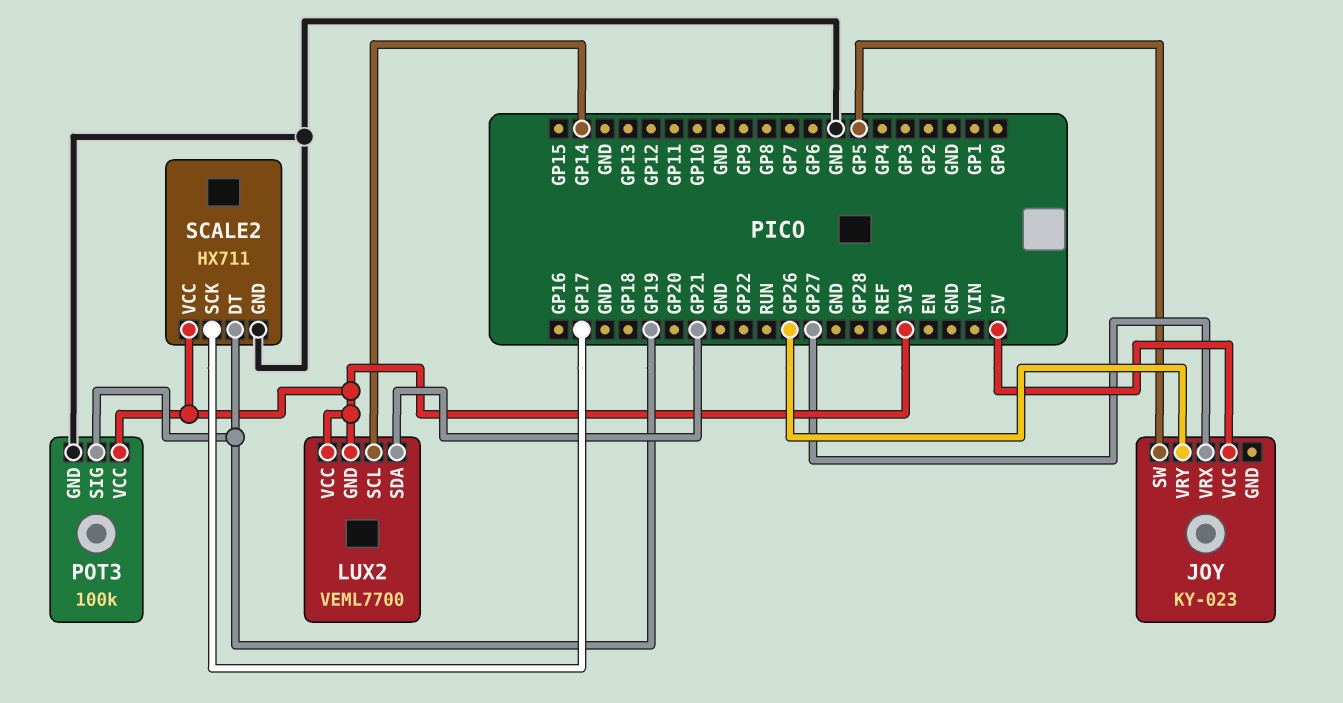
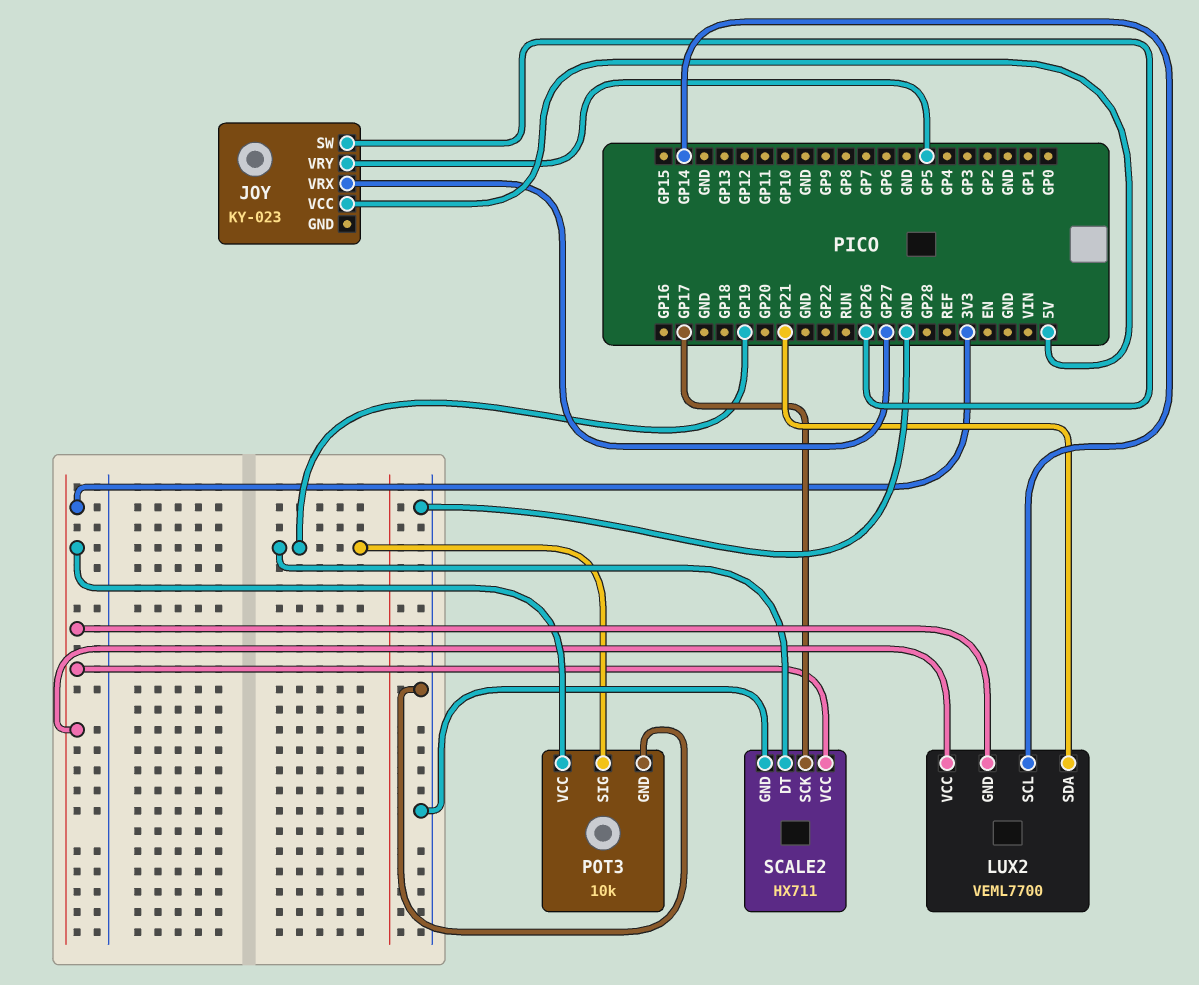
JOY pin SW: GP5 -> GP26
JOY pin VRY: GP26 -> GP5
POT3: 100k -> 10k

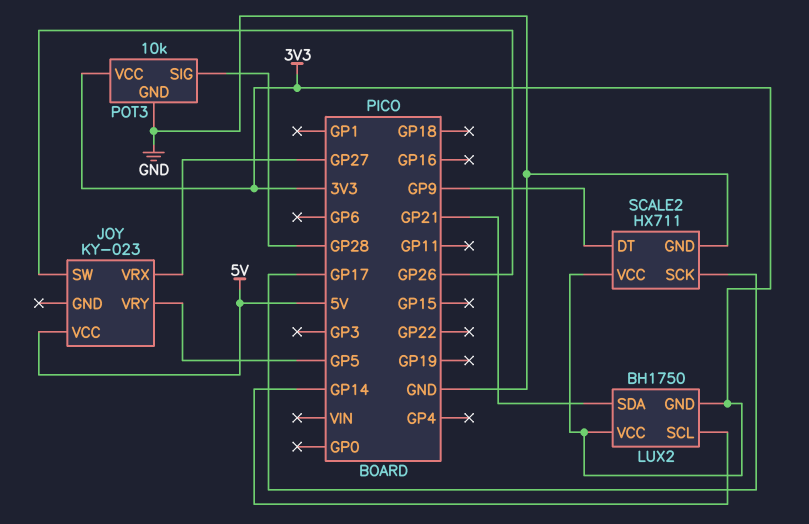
LUX2: VEML7700 -> BH1750
POT3 pin SIG: GP19 -> GP28
SCALE2 pin DT: GP19 -> GP9

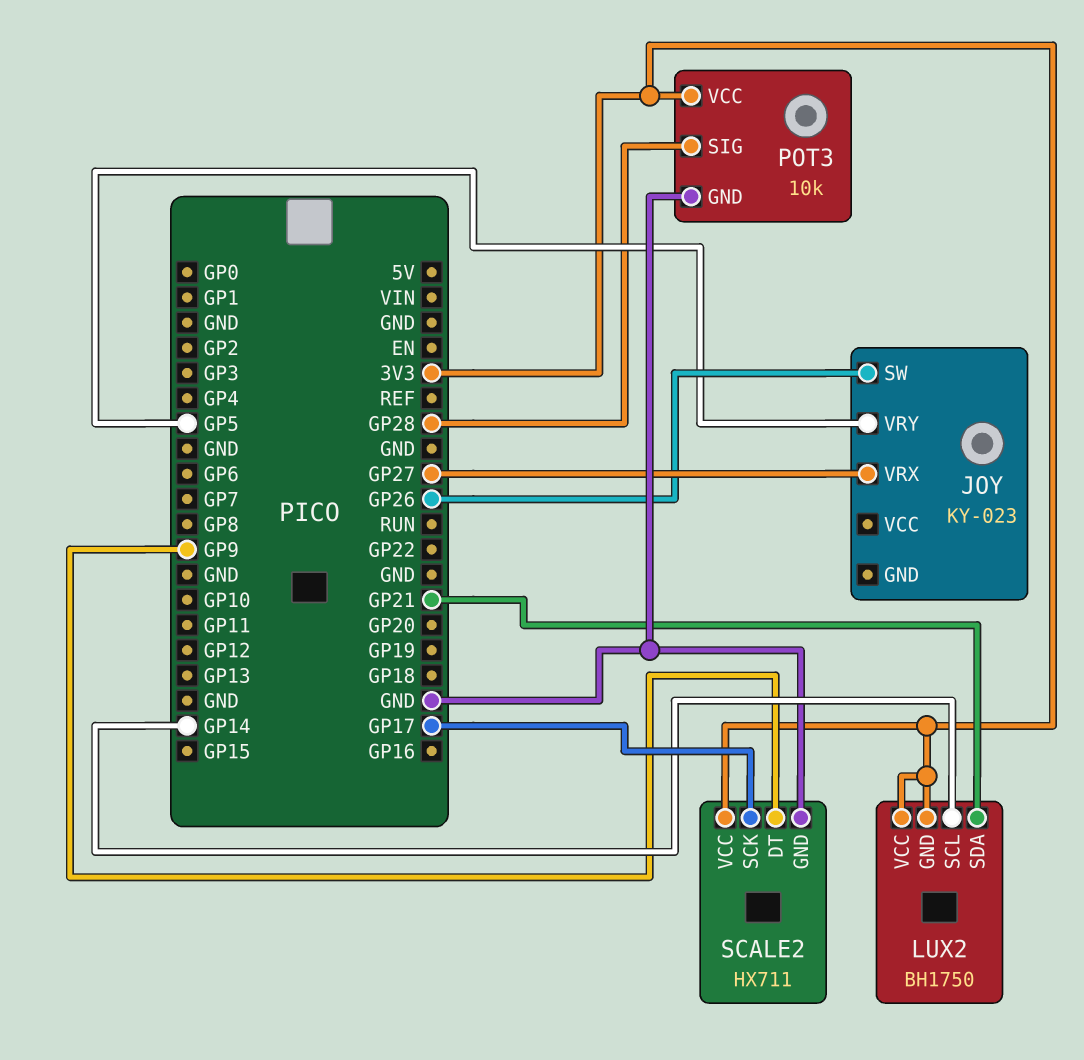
JOY pin VCC: 5V -> none

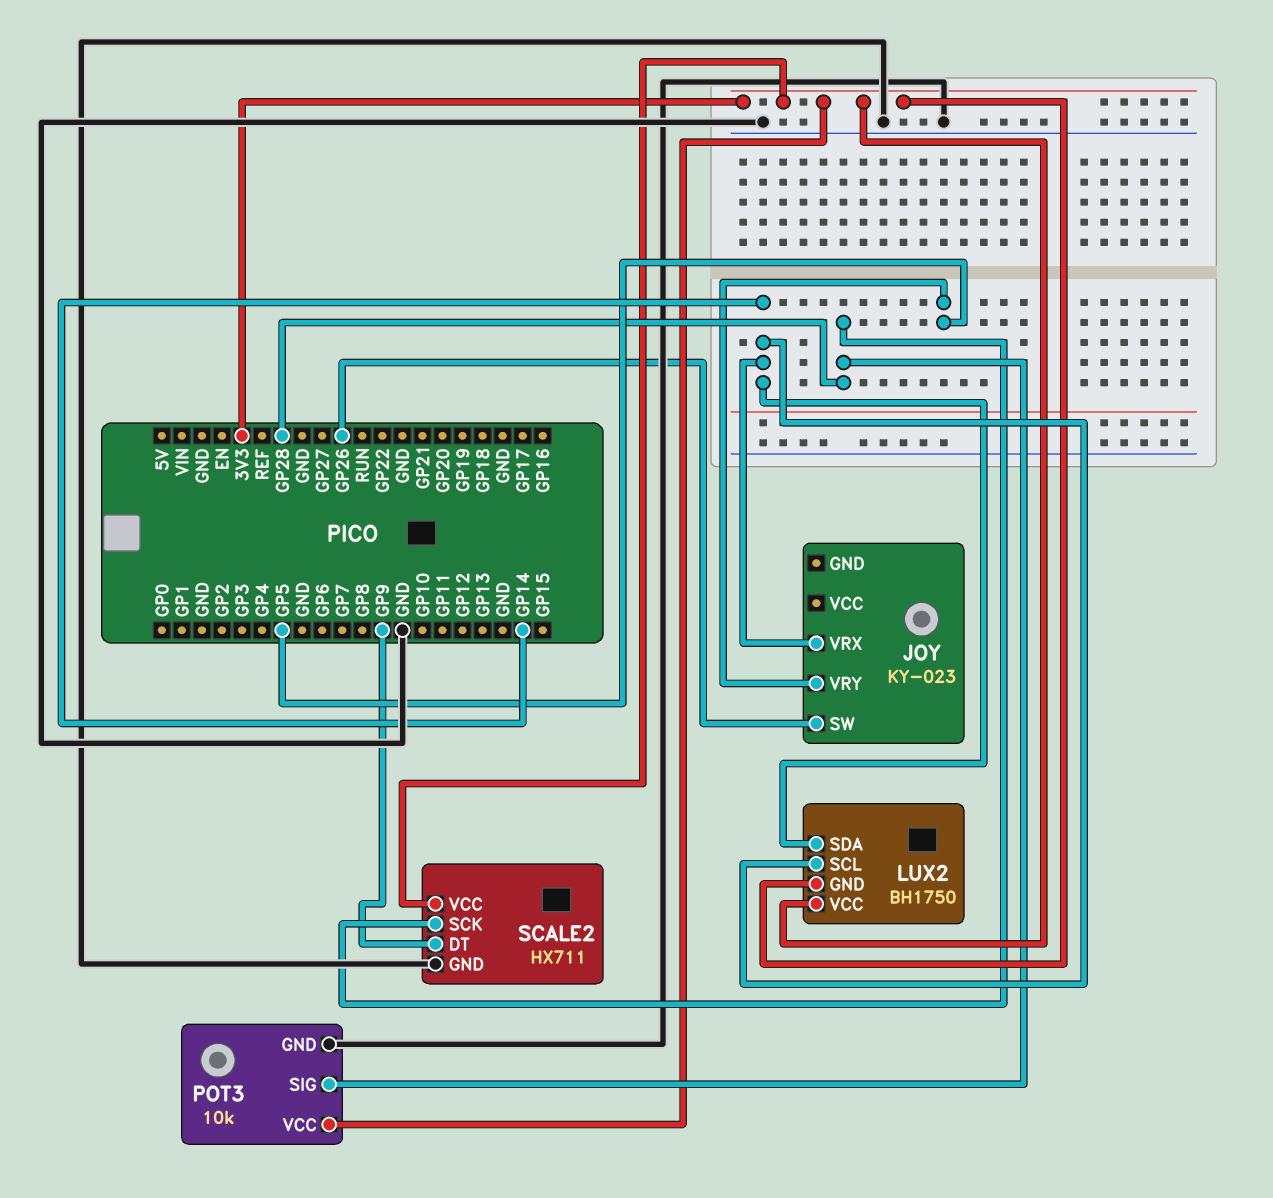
JOY pin VRX: GP27 -> GP14
LUX2 pin SDA: GP21 -> GP14
SCALE2 pin SCK: GP17 -> GP28

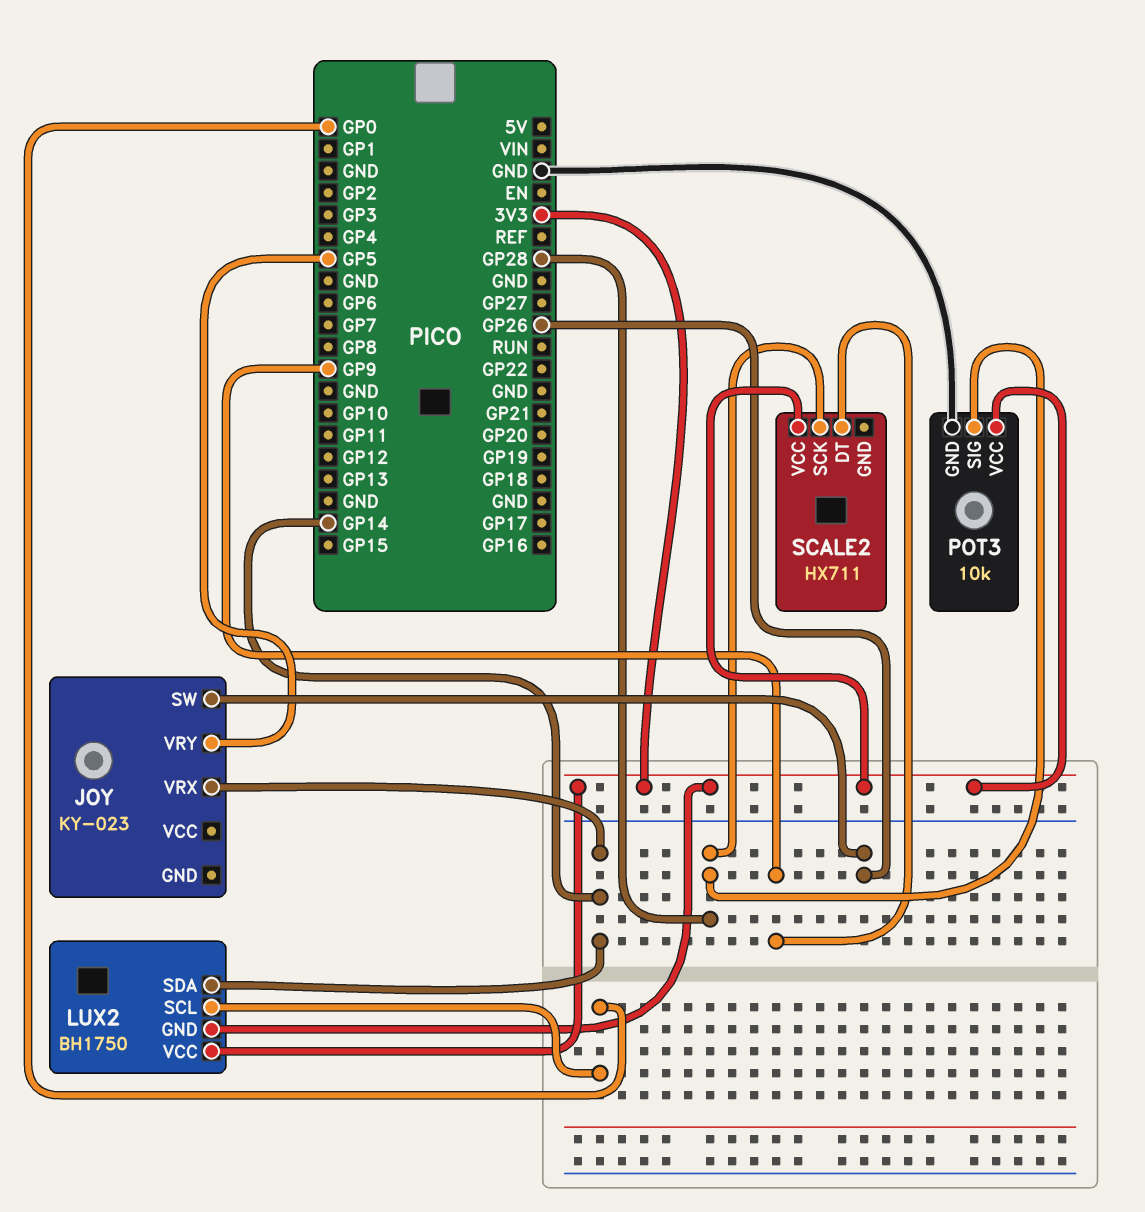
LUX2 pin SCL: GP14 -> GP0
SCALE2 pin GND: GND -> none

